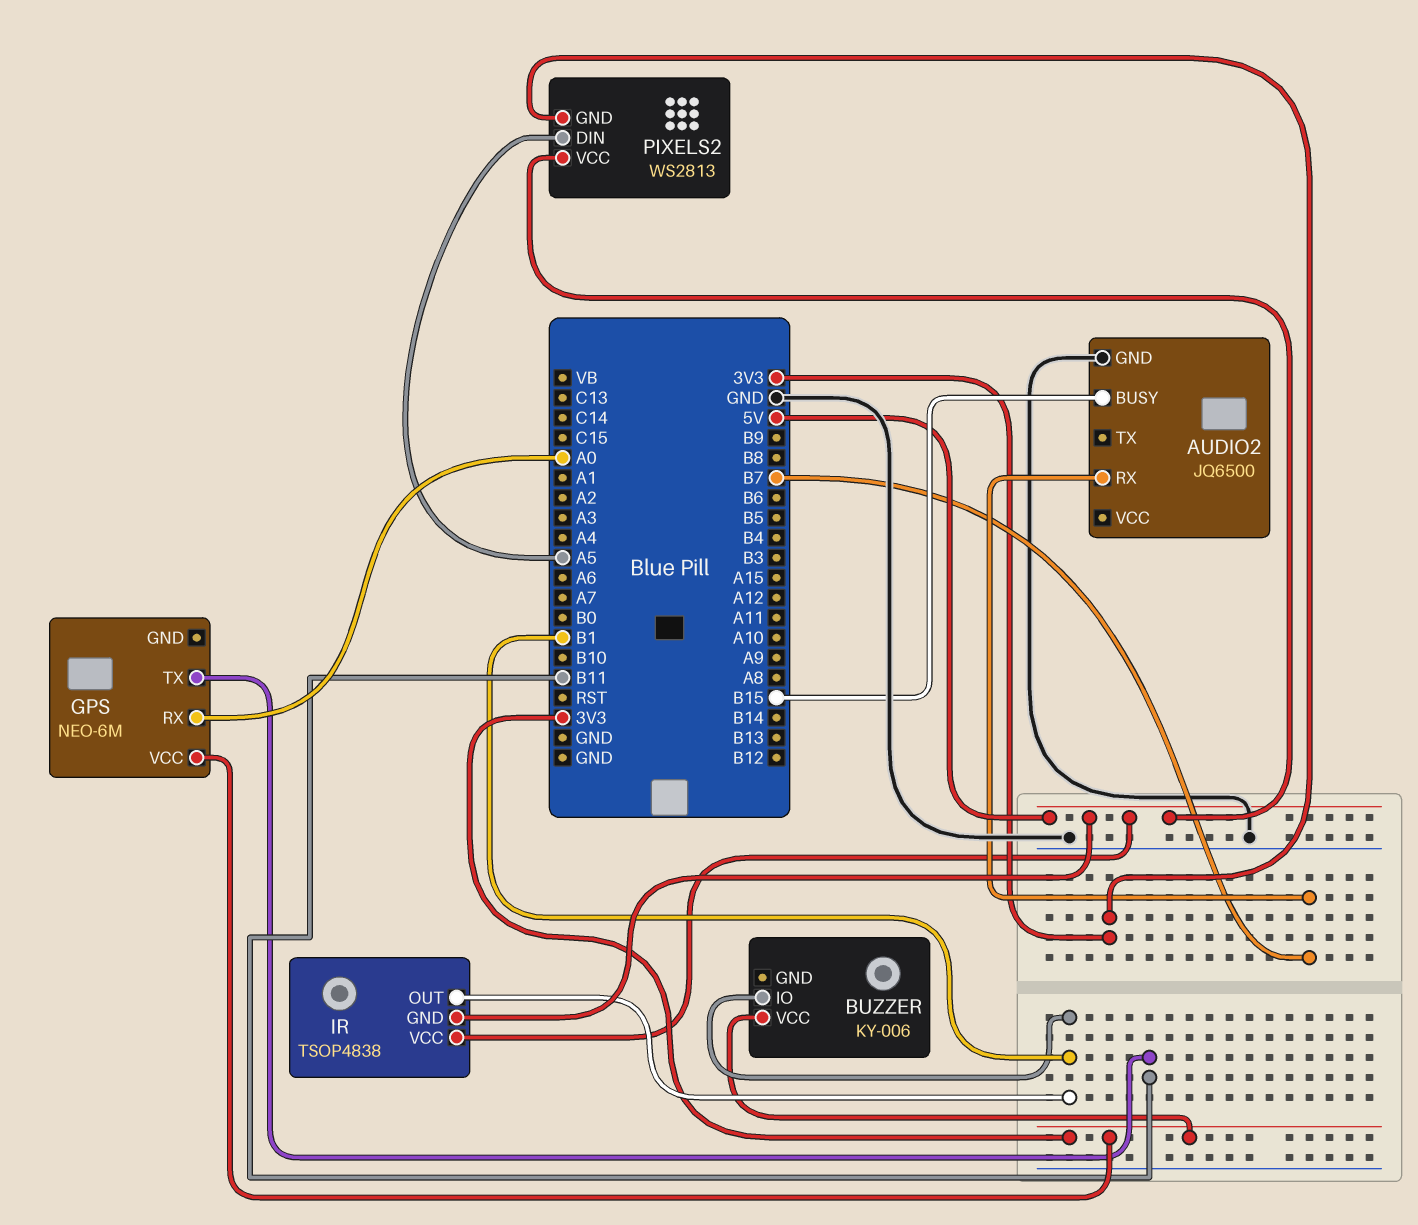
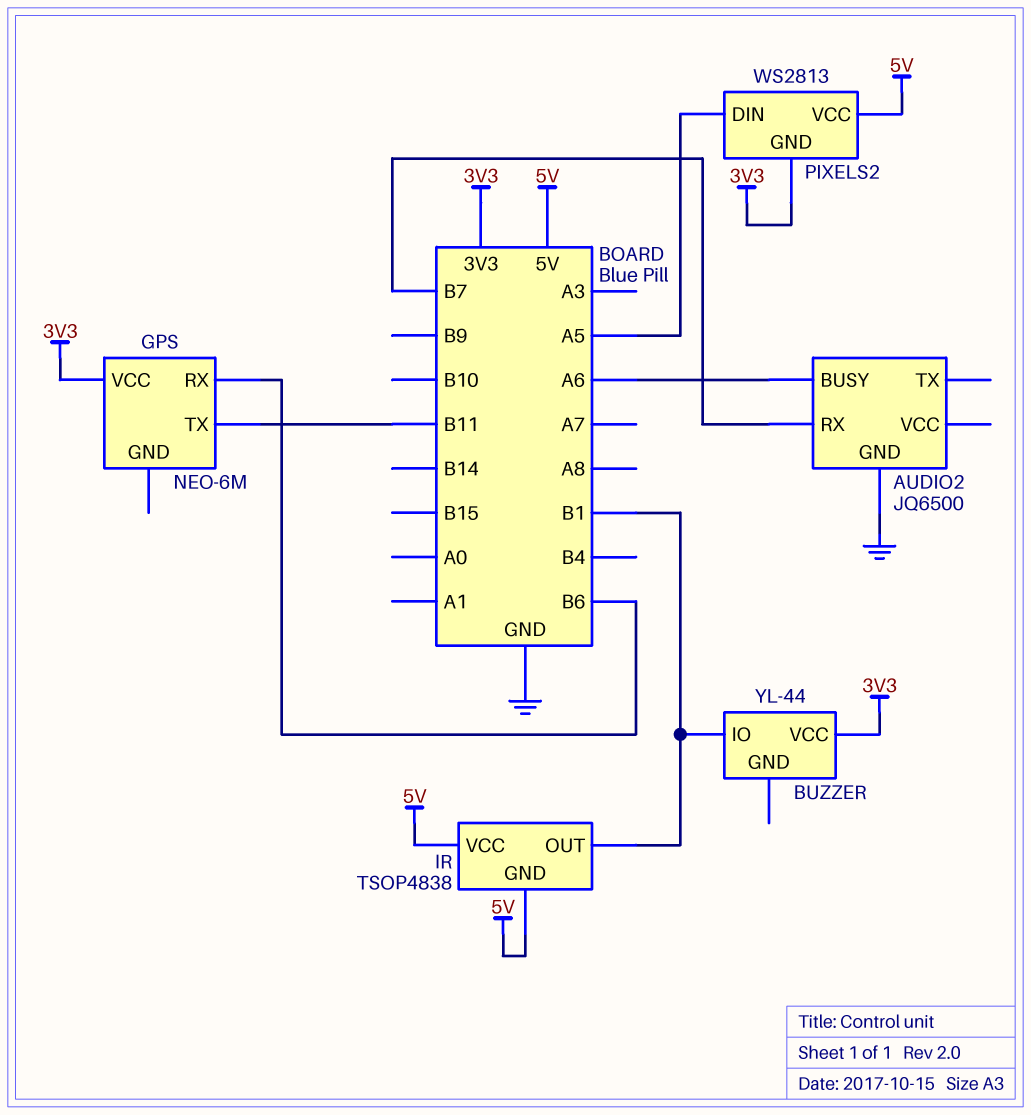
AUDIO2 pin BUSY: B15 -> A6
BUZZER: KY-006 -> YL-44
GPS pin RX: A0 -> B6

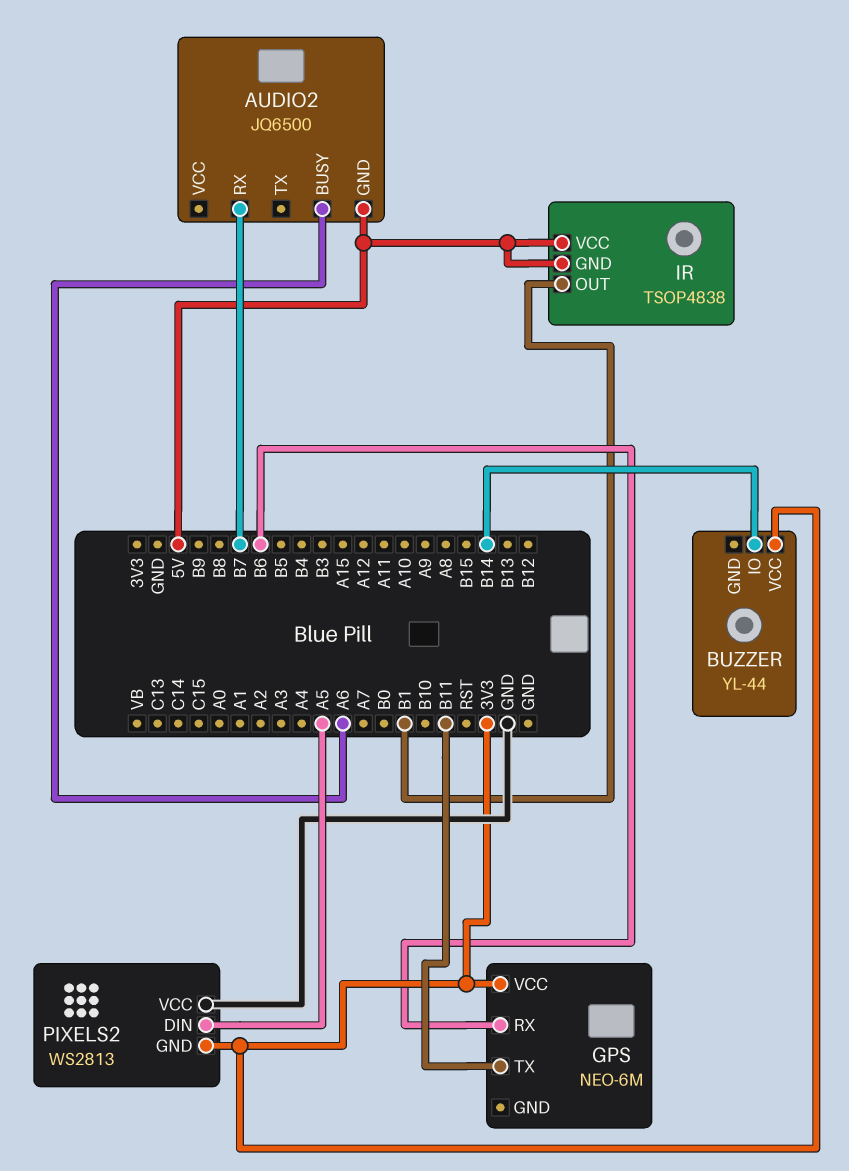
AUDIO2 pin GND: GND -> 5V
BUZZER pin IO: B1 -> B14
PIXELS2 pin VCC: 5V -> GND

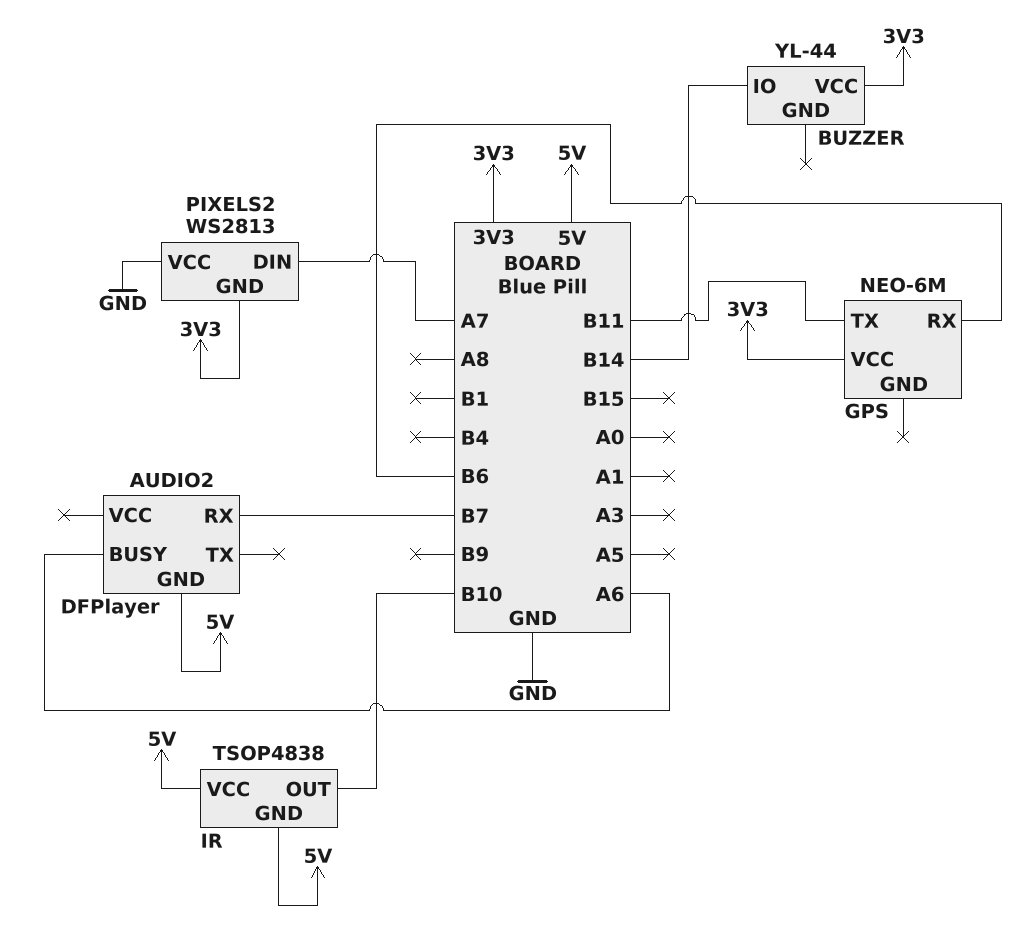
AUDIO2: JQ6500 -> DFPlayer
IR pin OUT: B1 -> B10
PIXELS2 pin DIN: A5 -> A7

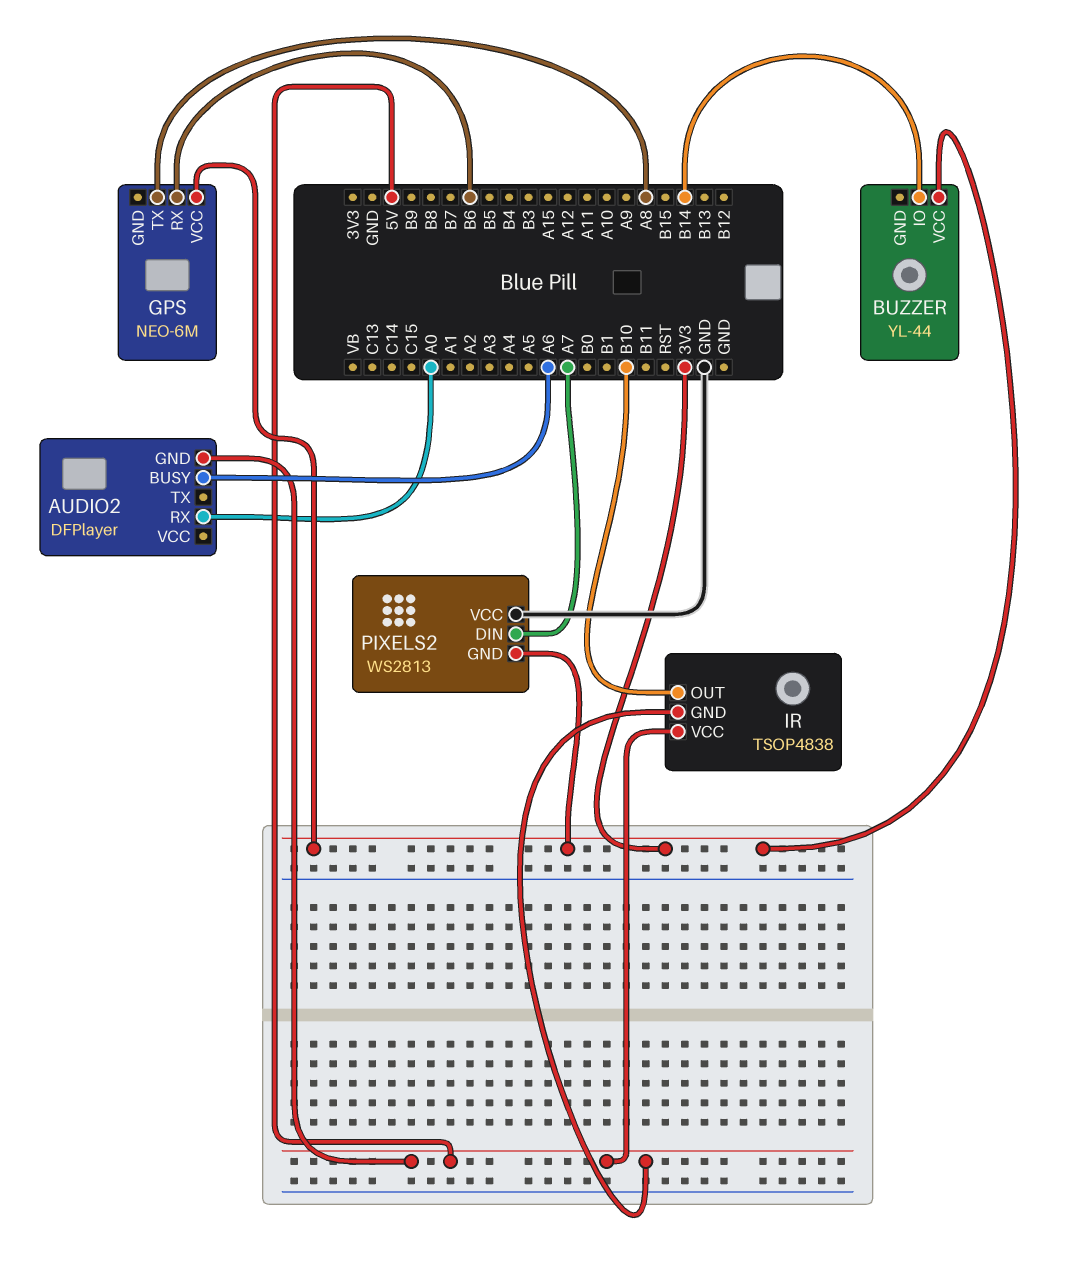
AUDIO2 pin RX: B7 -> A0
GPS pin TX: B11 -> A8

